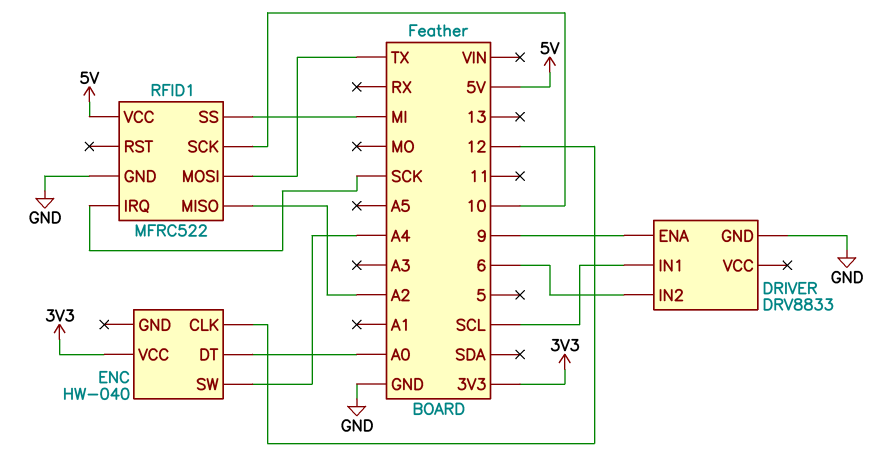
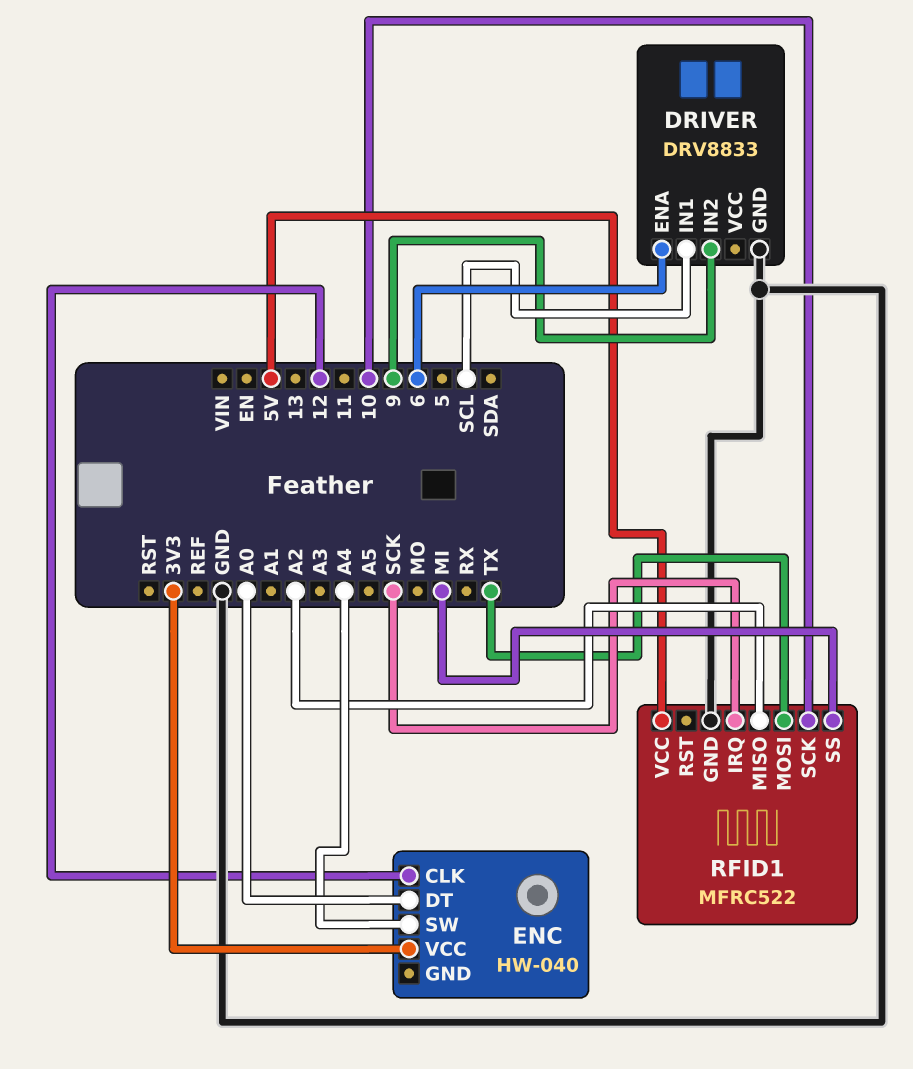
DRIVER pin ENA: 9 -> 6
DRIVER pin IN2: 6 -> 9

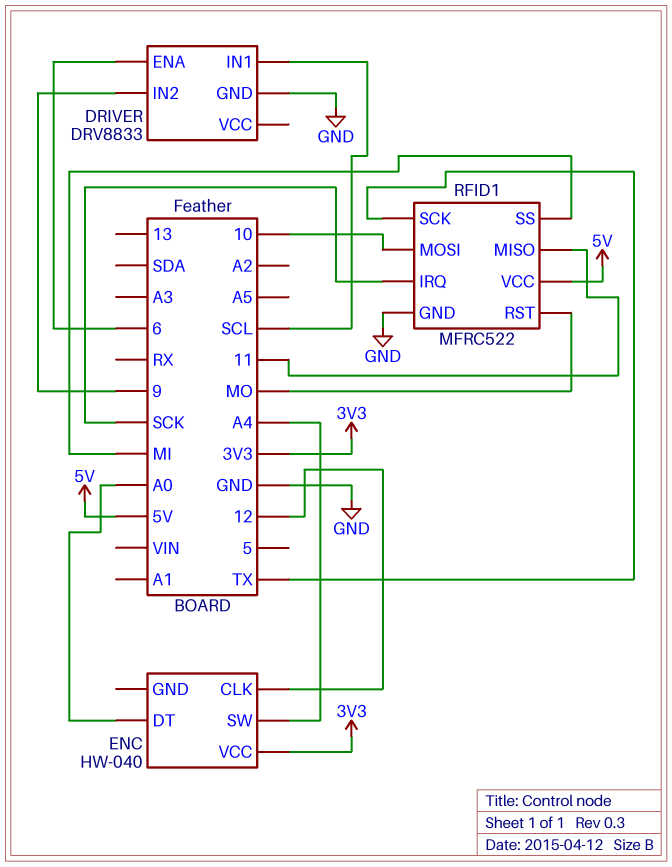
RFID1 pin MISO: A2 -> 11
RFID1 pin MOSI: TX -> 10
RFID1 pin RST: none -> MO
RFID1 pin SCK: 10 -> TX

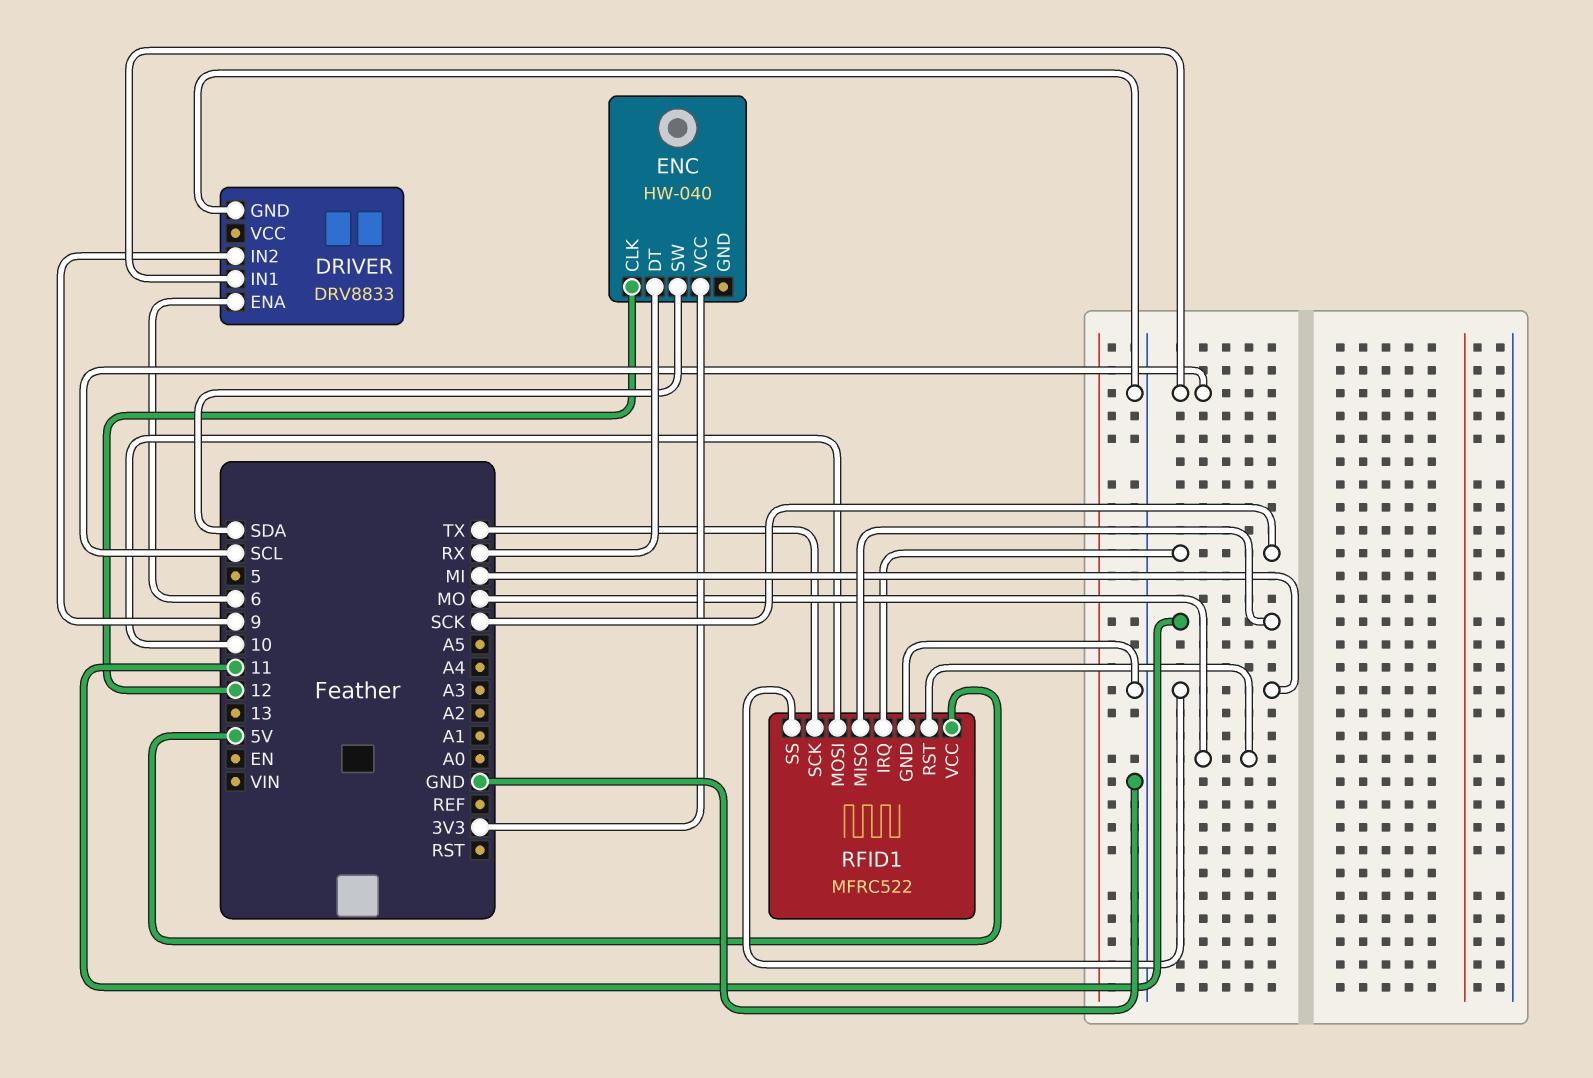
ENC pin DT: A0 -> RX
ENC pin SW: A4 -> SDA

